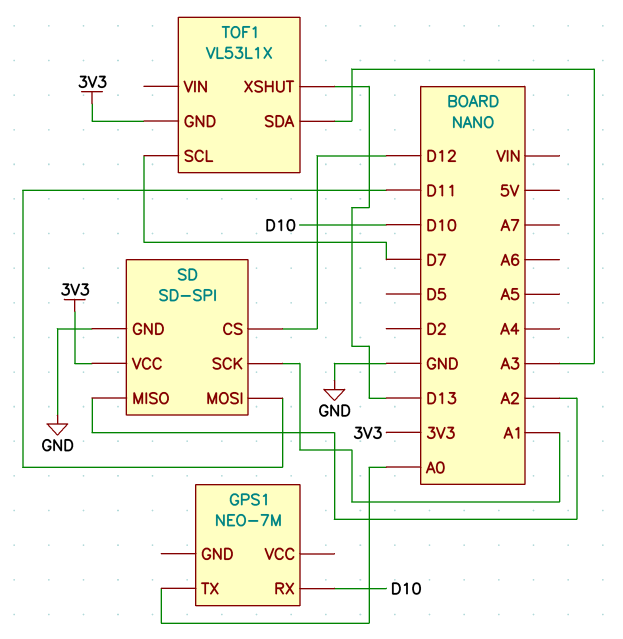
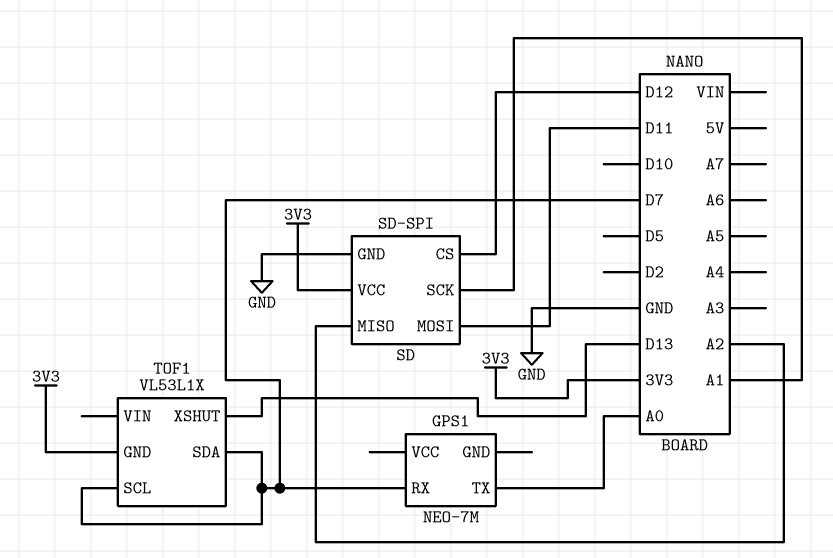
GPS1 pin RX: D10 -> D7
TOF1 pin SDA: A3 -> D7

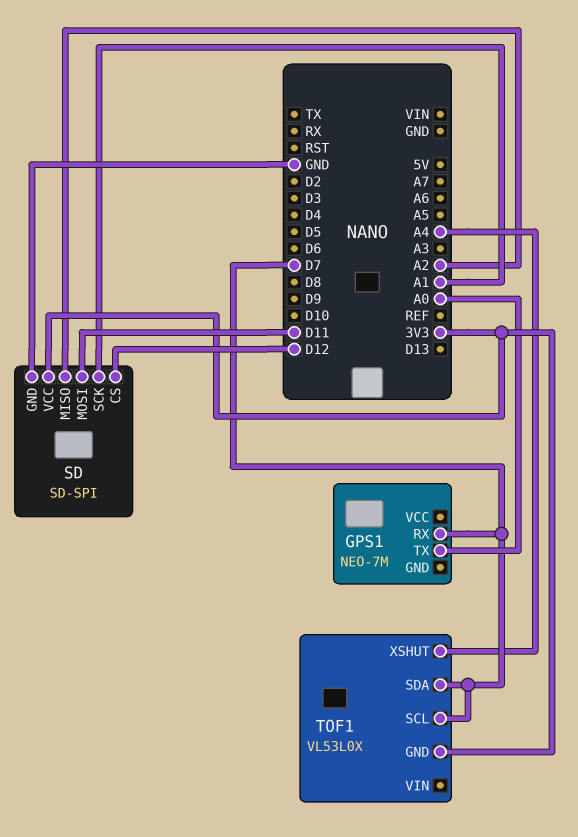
TOF1: VL53L1X -> VL53L0X
TOF1 pin XSHUT: D13 -> A4

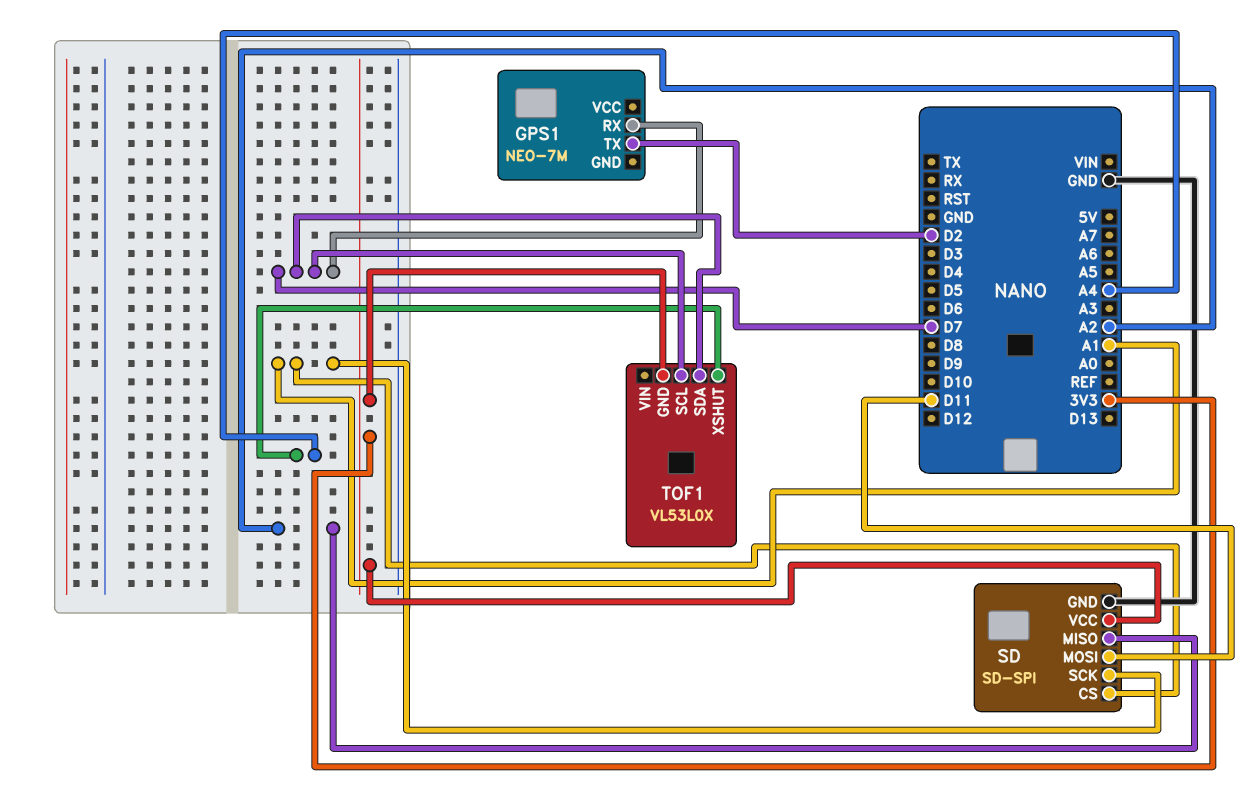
GPS1 pin TX: A0 -> D2
SD pin CS: D12 -> A1

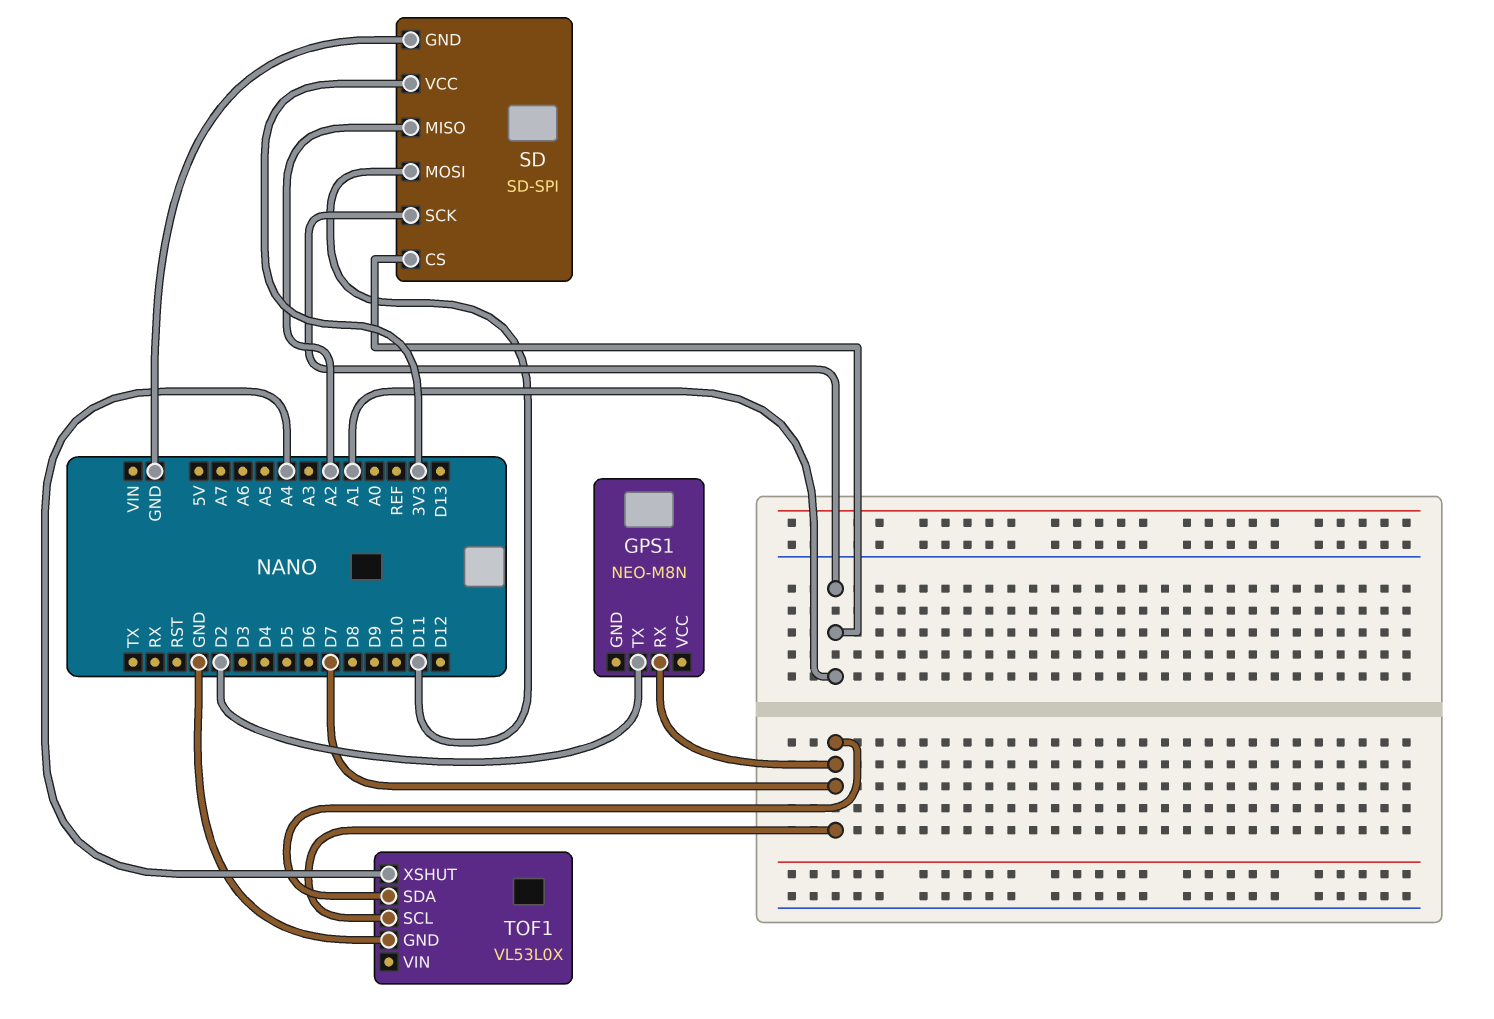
GPS1: NEO-7M -> NEO-M8N
TOF1 pin GND: 3V3 -> GND

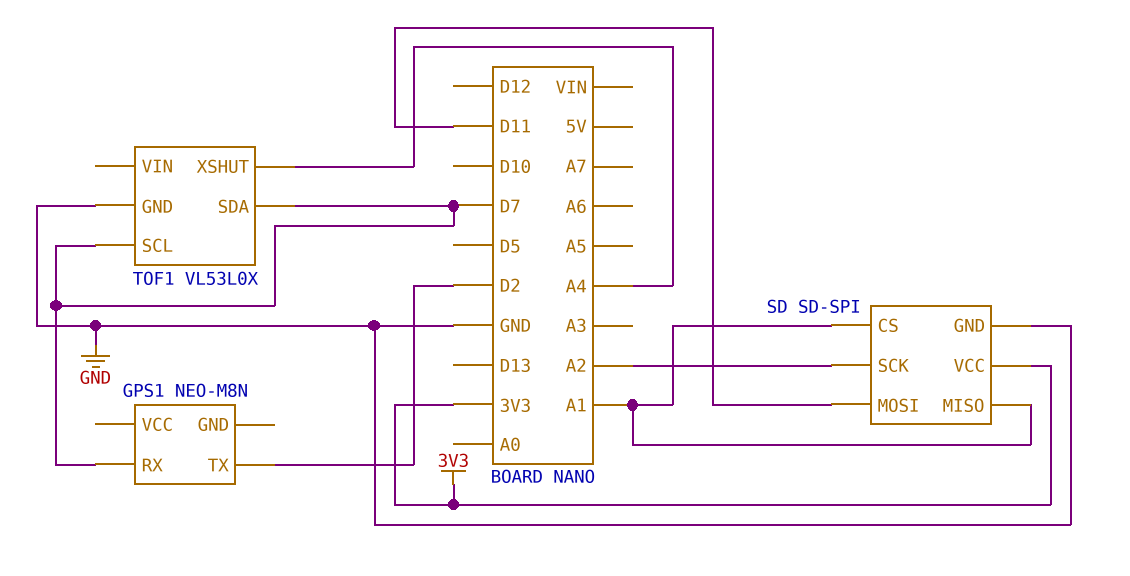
SD pin MISO: A2 -> A1
SD pin SCK: A1 -> A2

